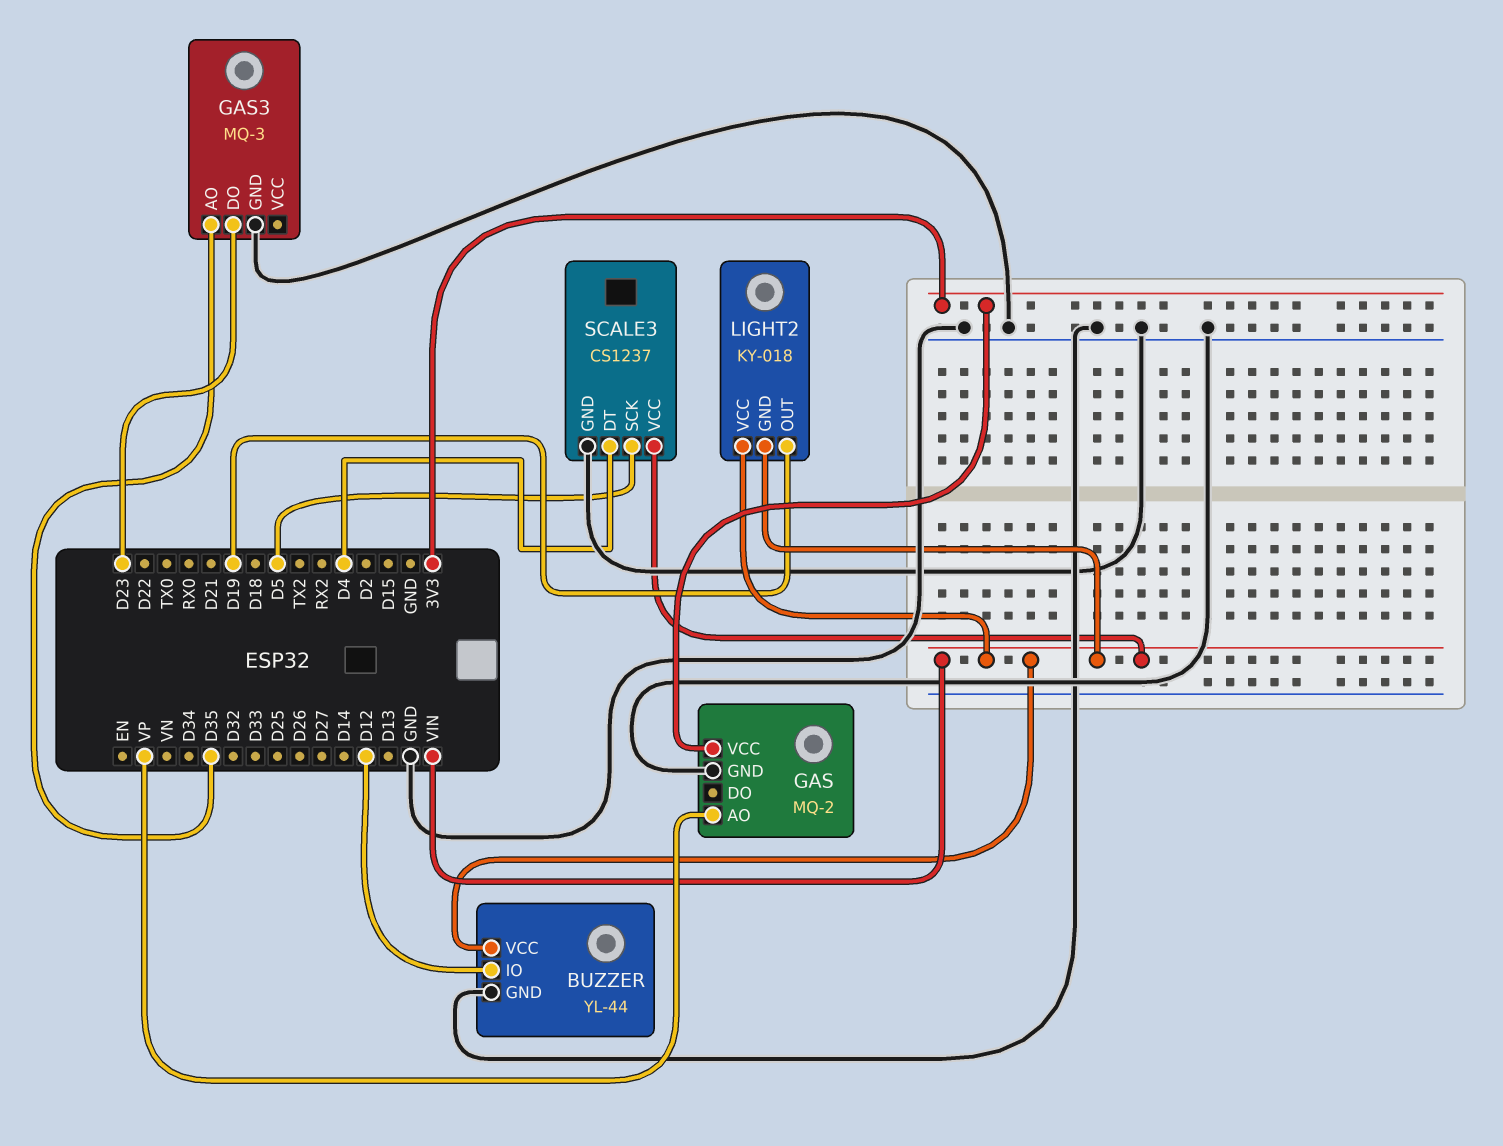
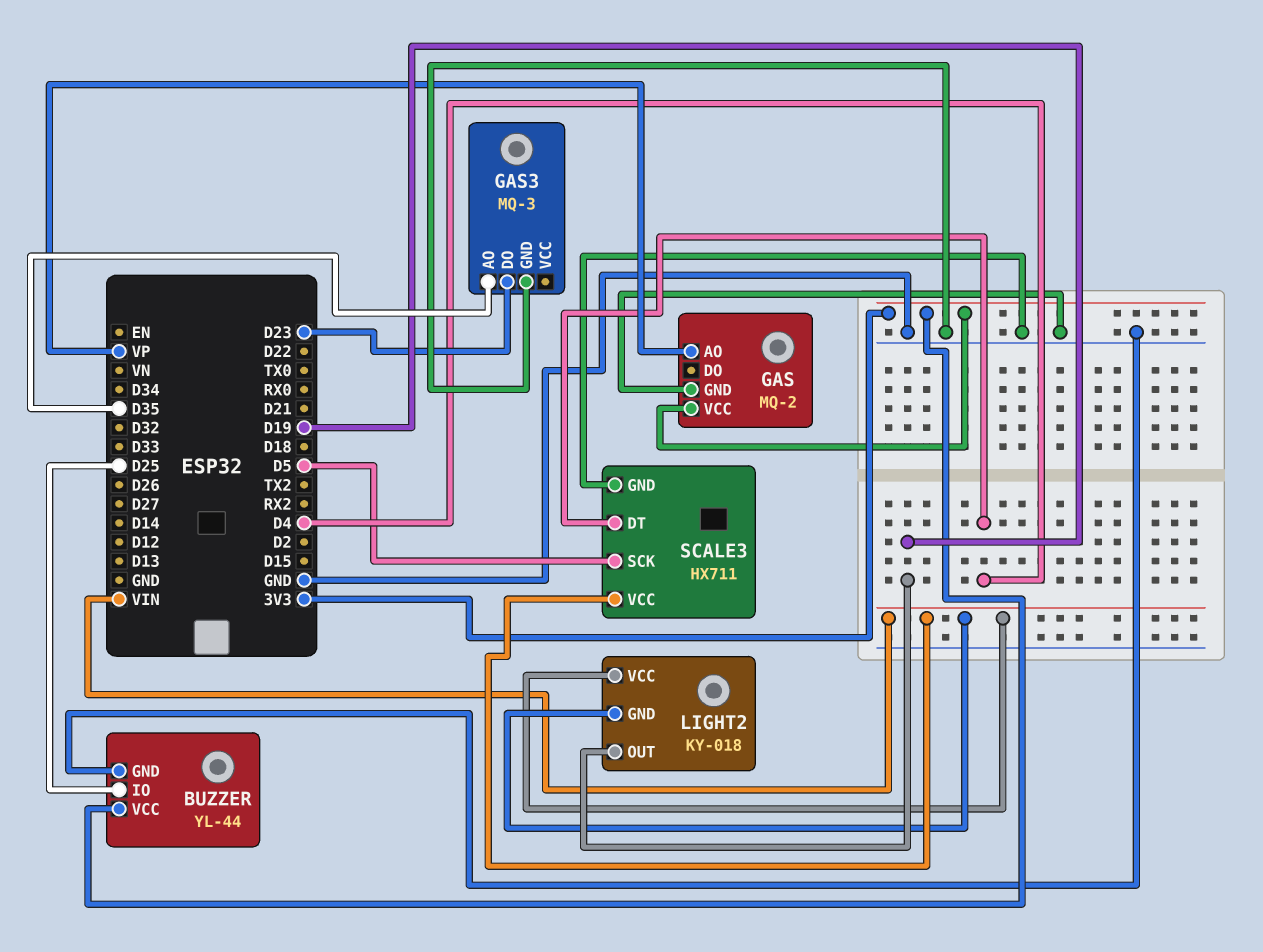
BUZZER pin IO: D12 -> D25
BUZZER pin VCC: VIN -> 3V3
SCALE3: CS1237 -> HX711

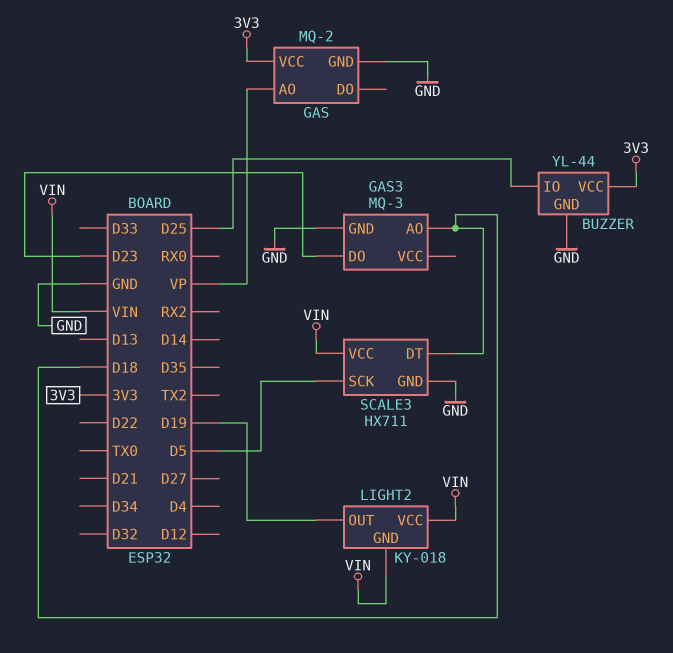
GAS3 pin AO: D35 -> D18
SCALE3 pin DT: D4 -> D18

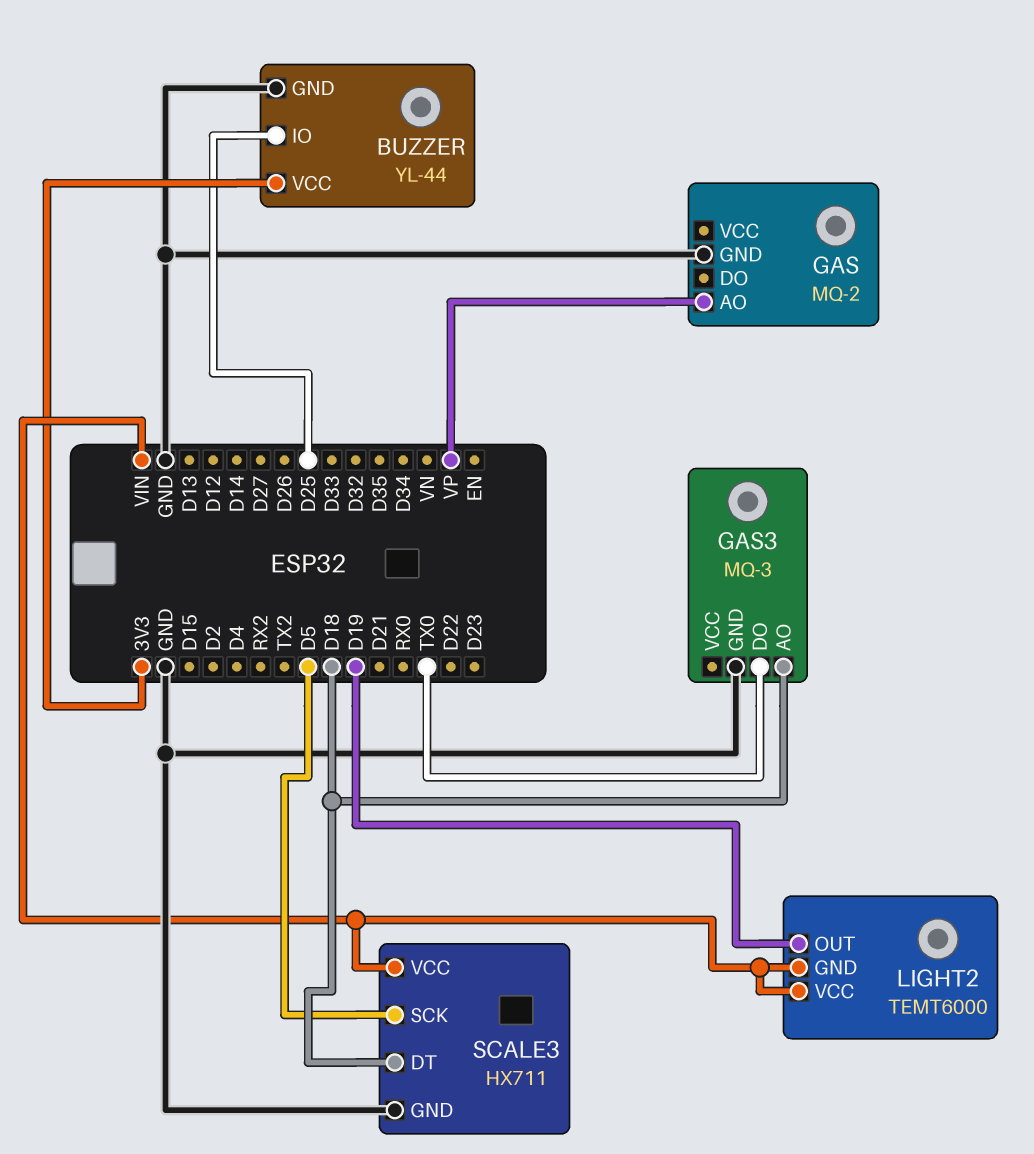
GAS pin VCC: 3V3 -> none
GAS3 pin DO: D23 -> TX0
LIGHT2: KY-018 -> TEMT6000

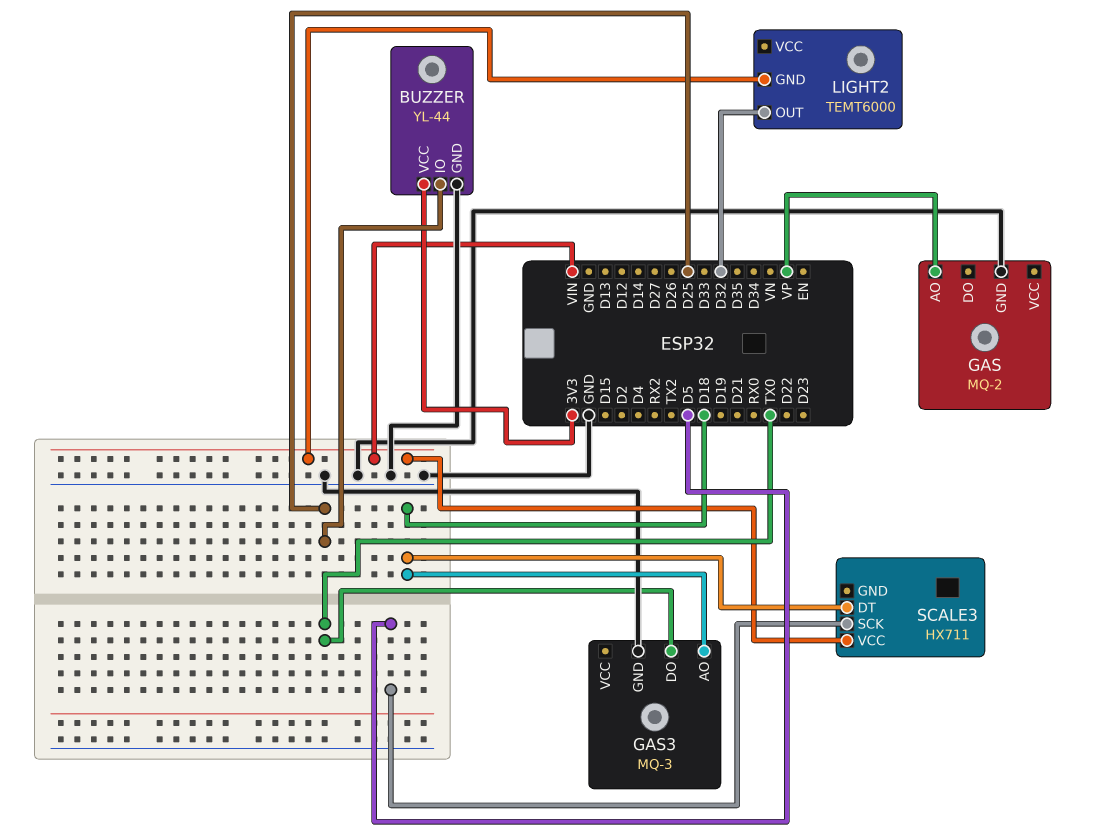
LIGHT2 pin OUT: D19 -> D32
LIGHT2 pin VCC: VIN -> none
SCALE3 pin GND: GND -> none

